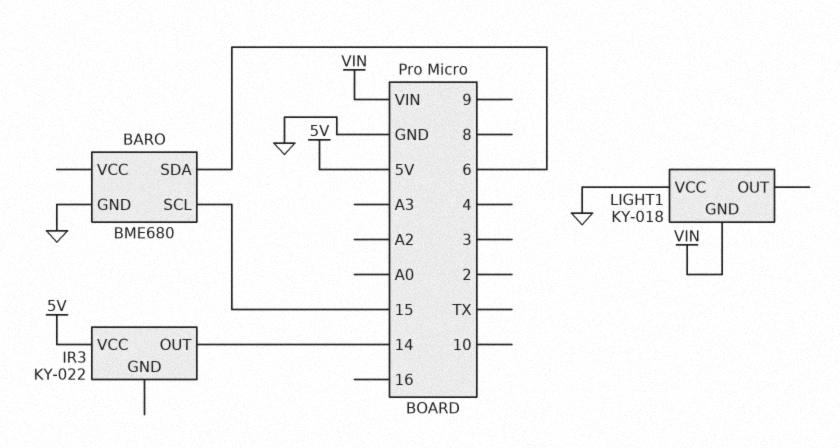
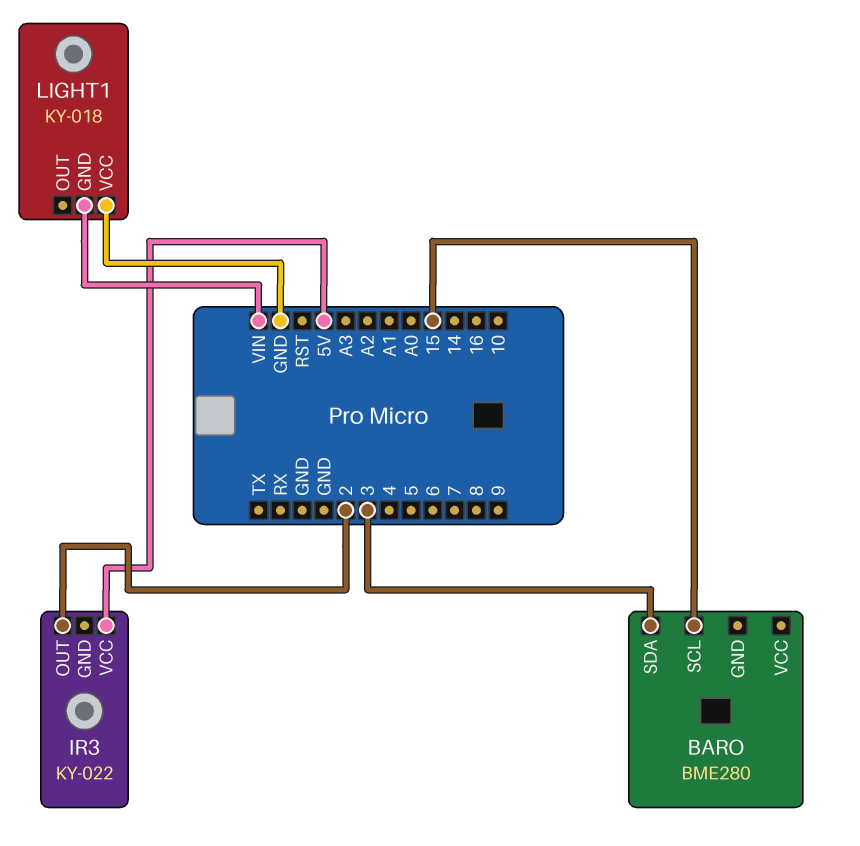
BARO: BME680 -> BME280
BARO pin GND: GND -> none
BARO pin SDA: 6 -> 3
IR3 pin OUT: 14 -> 2

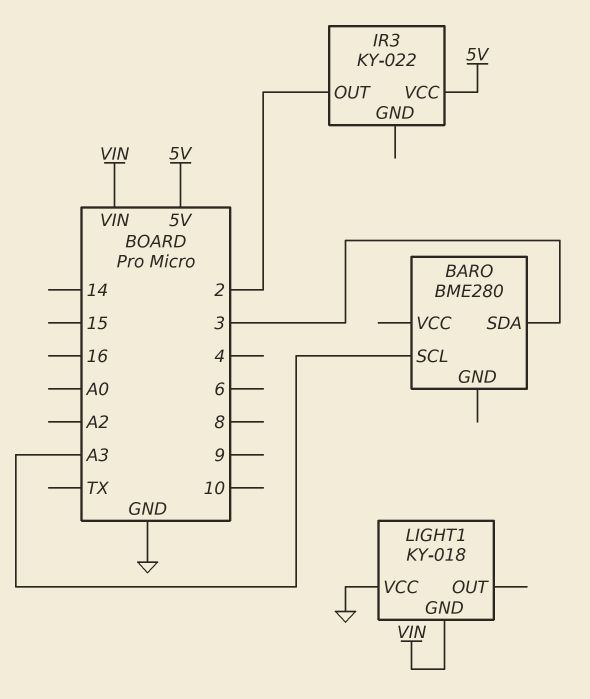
BARO pin SCL: 15 -> A3

